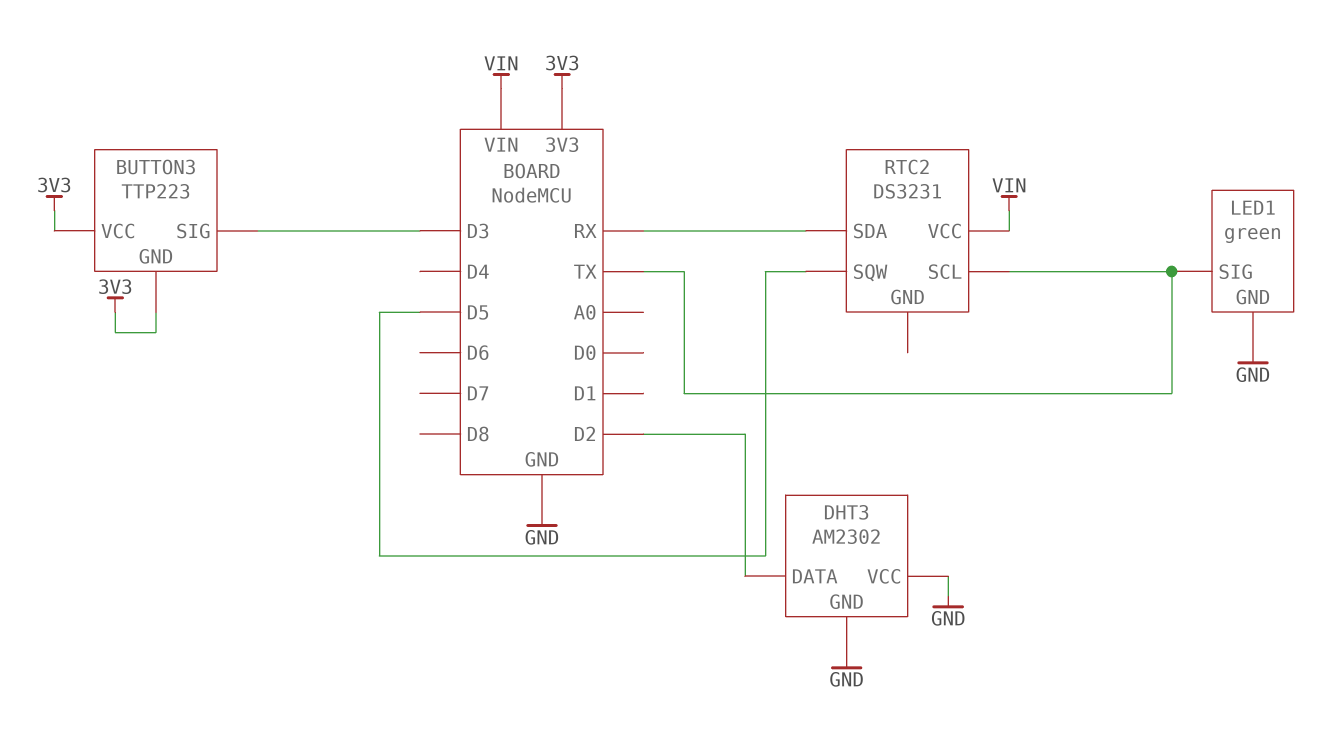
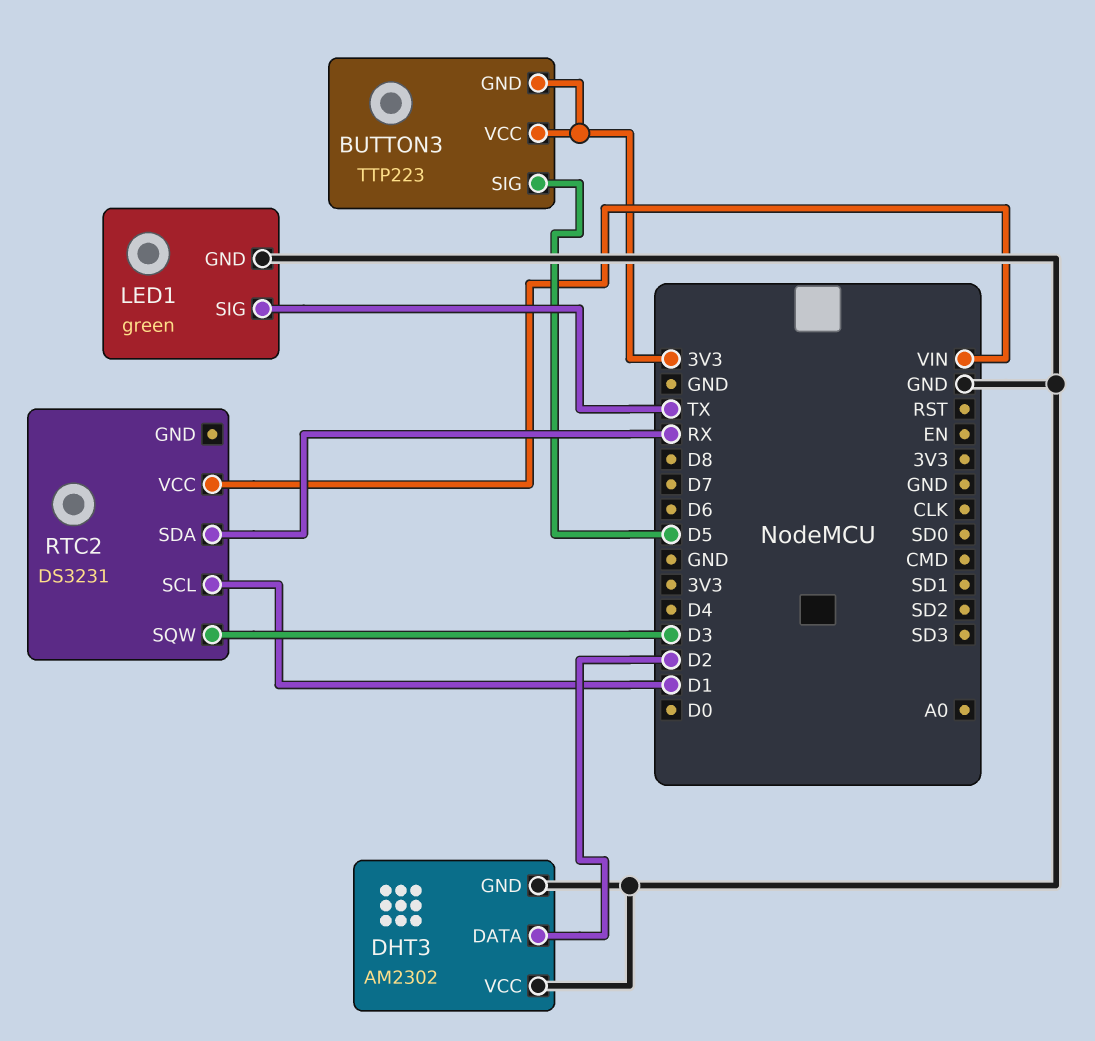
BUTTON3 pin SIG: D3 -> D5
RTC2 pin SCL: TX -> D1
RTC2 pin SQW: D5 -> D3

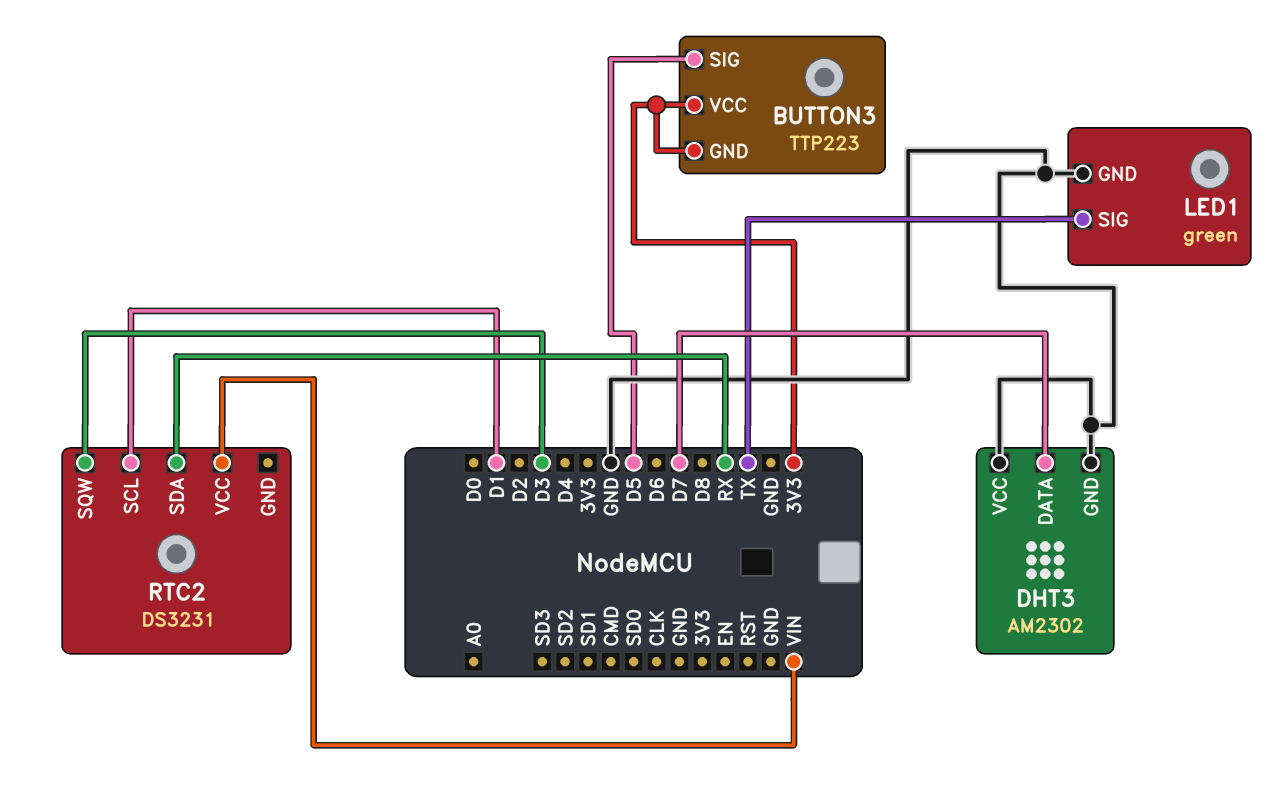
DHT3 pin DATA: D2 -> D7

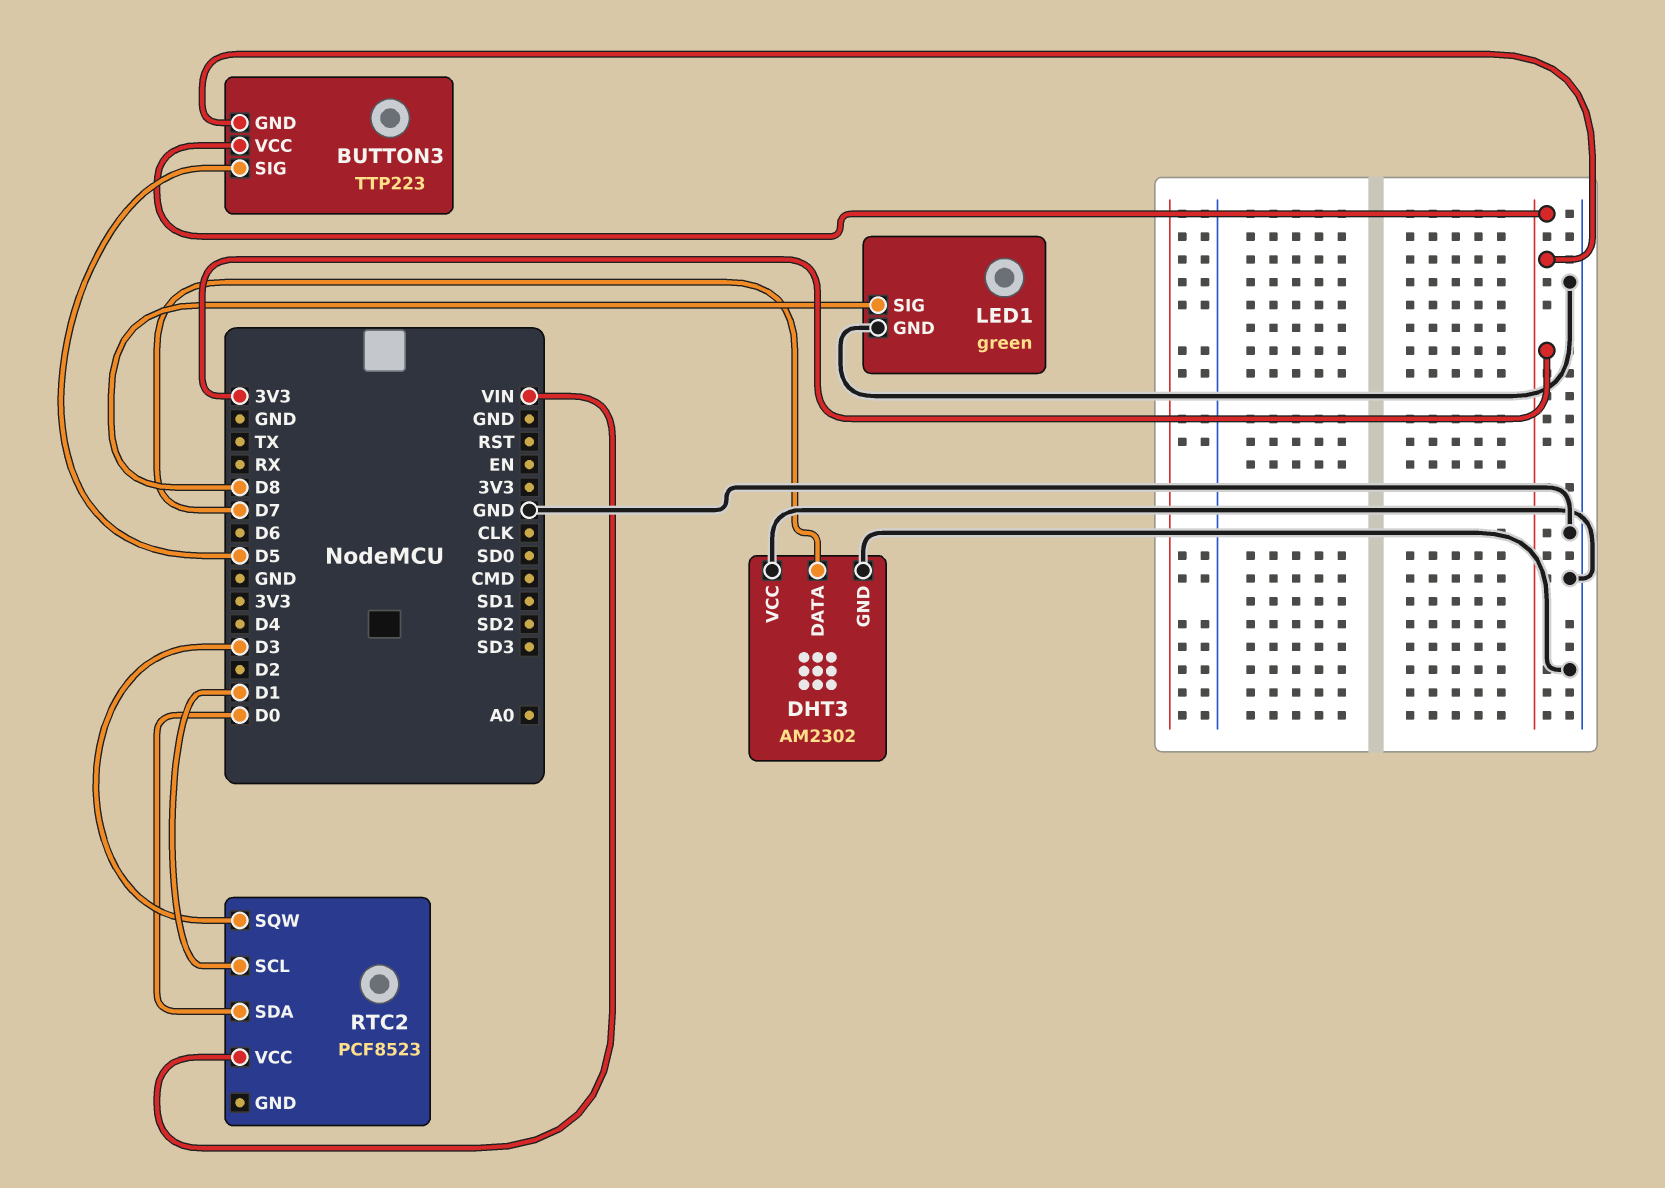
LED1 pin SIG: TX -> D8
RTC2: DS3231 -> PCF8523
RTC2 pin SDA: RX -> D0

